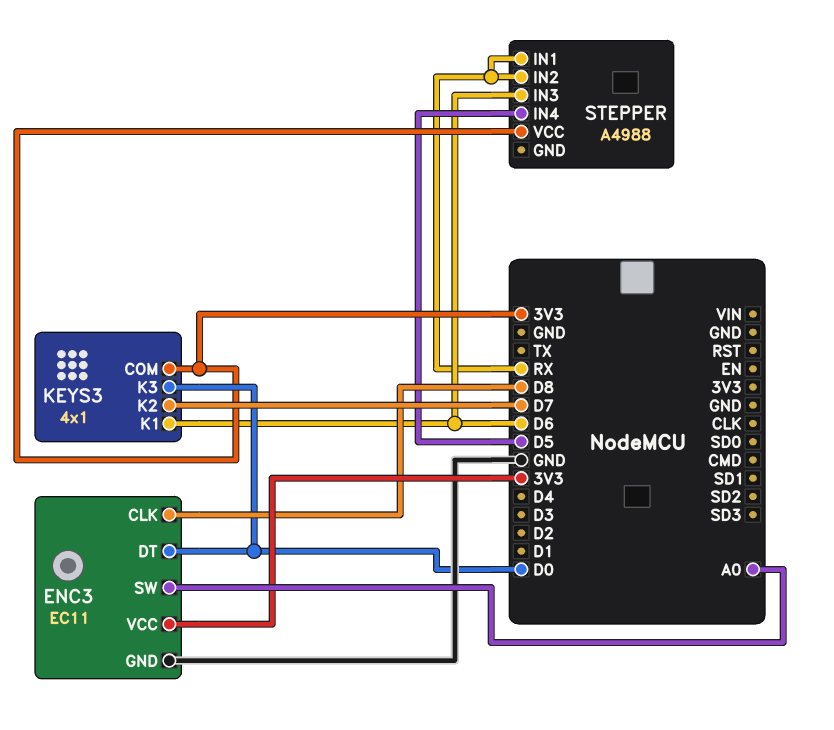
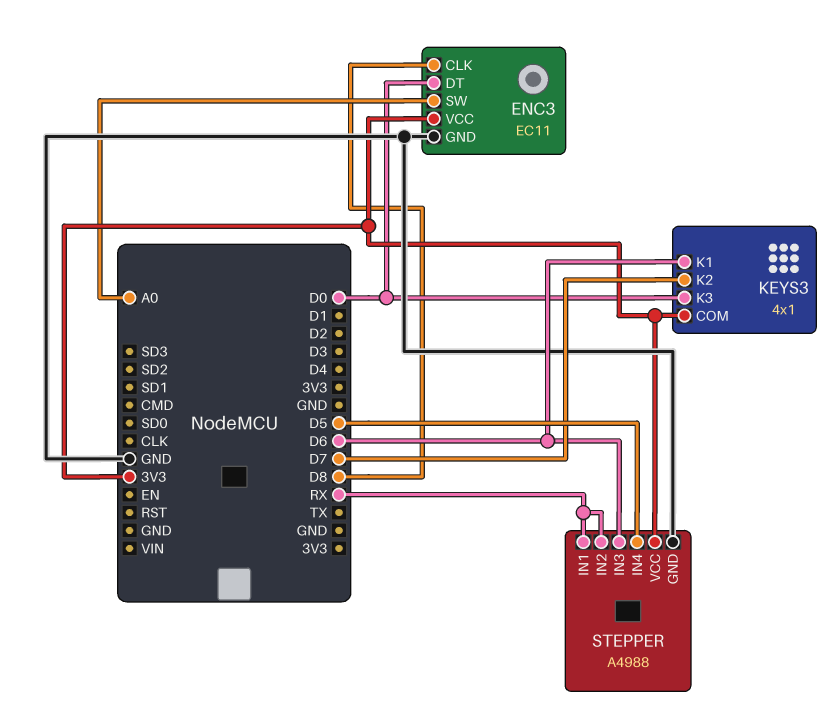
STEPPER pin GND: none -> GND

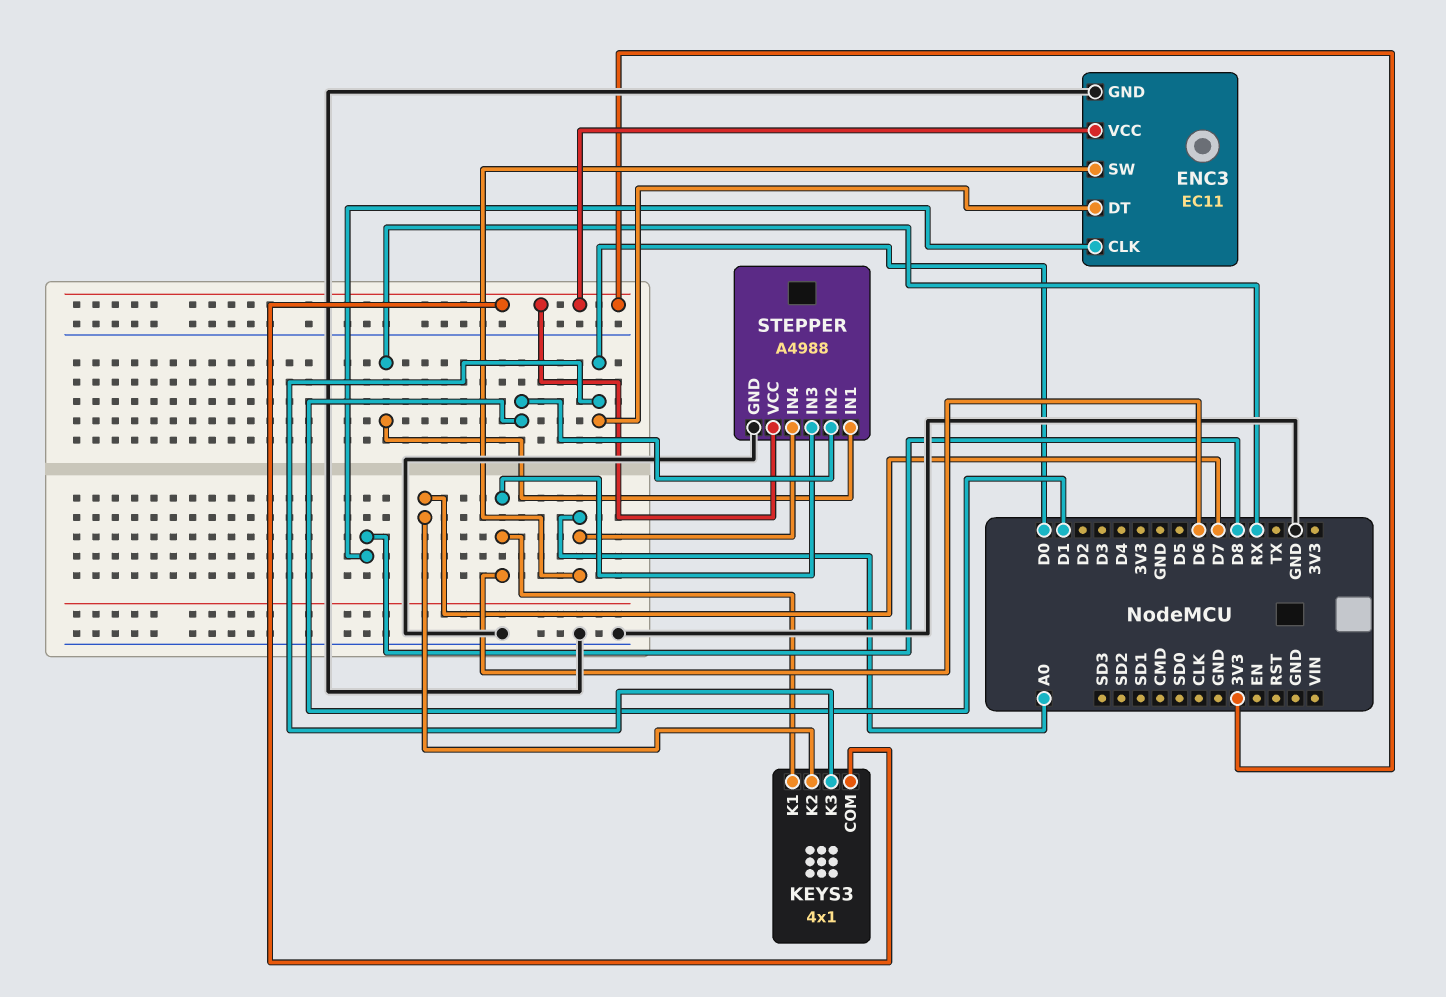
STEPPER pin IN2: RX -> D1
STEPPER pin IN4: D5 -> A0

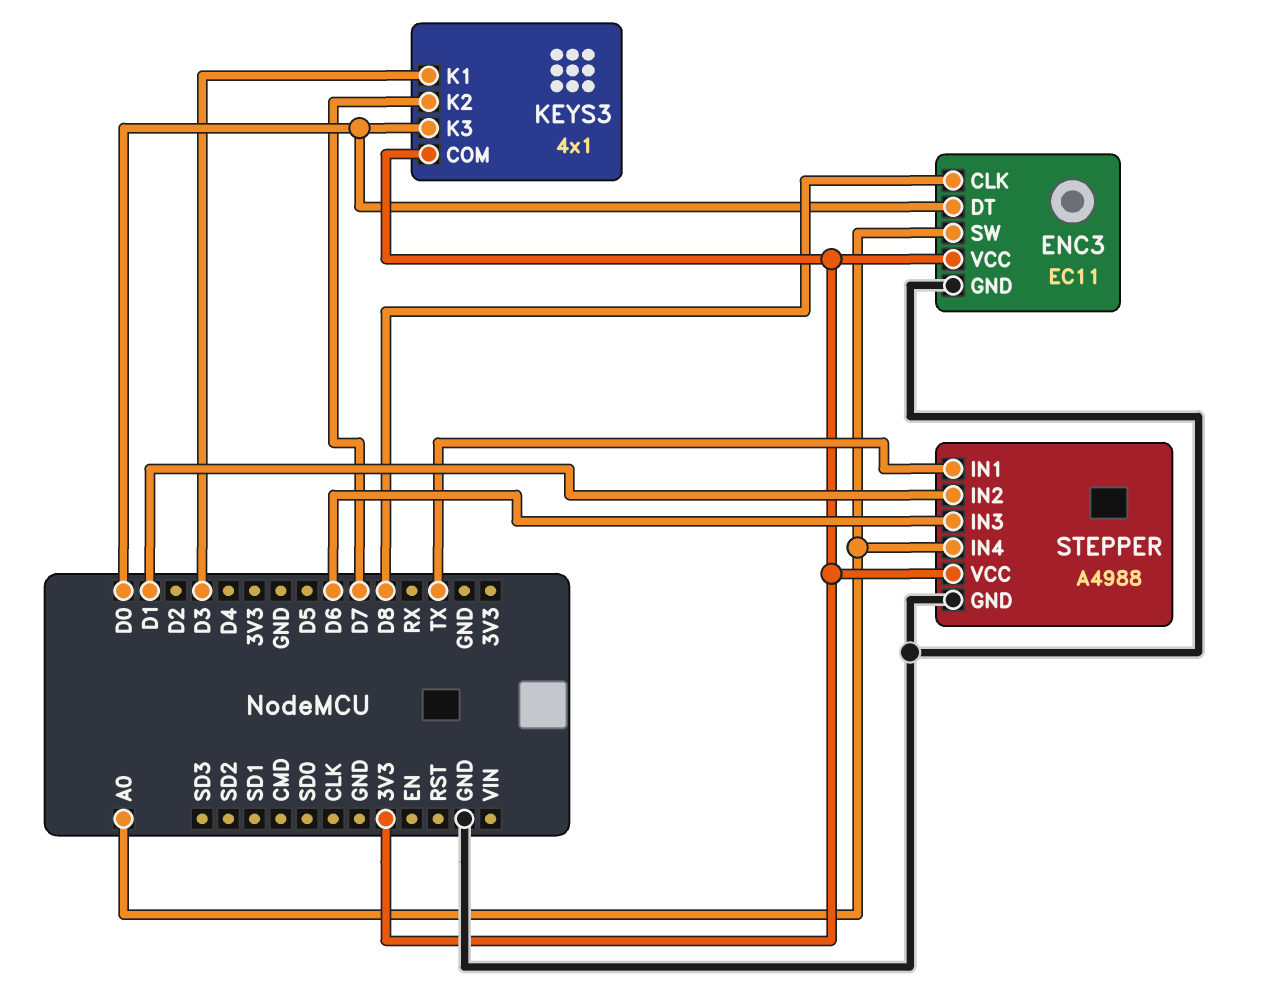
KEYS3 pin K1: D6 -> D3
STEPPER pin IN1: RX -> TX

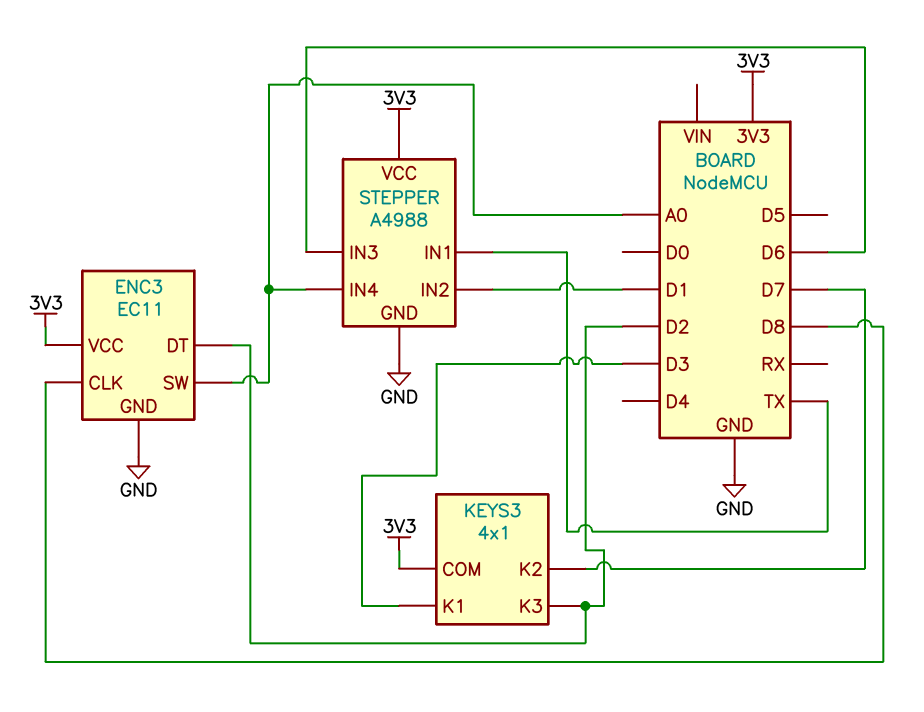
ENC3 pin DT: D0 -> D2
KEYS3 pin K3: D0 -> D2

